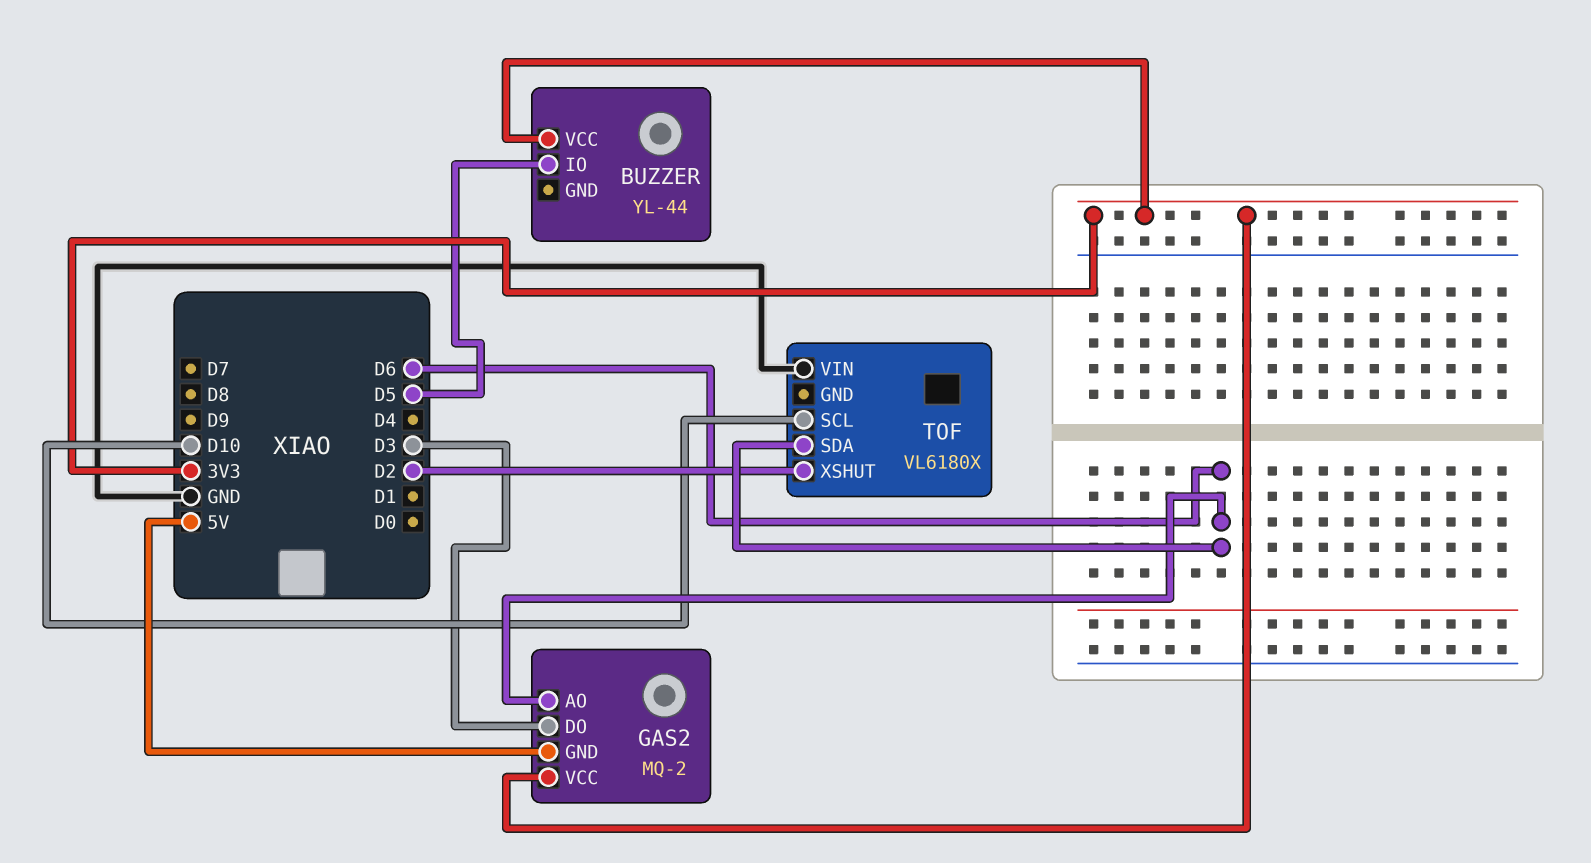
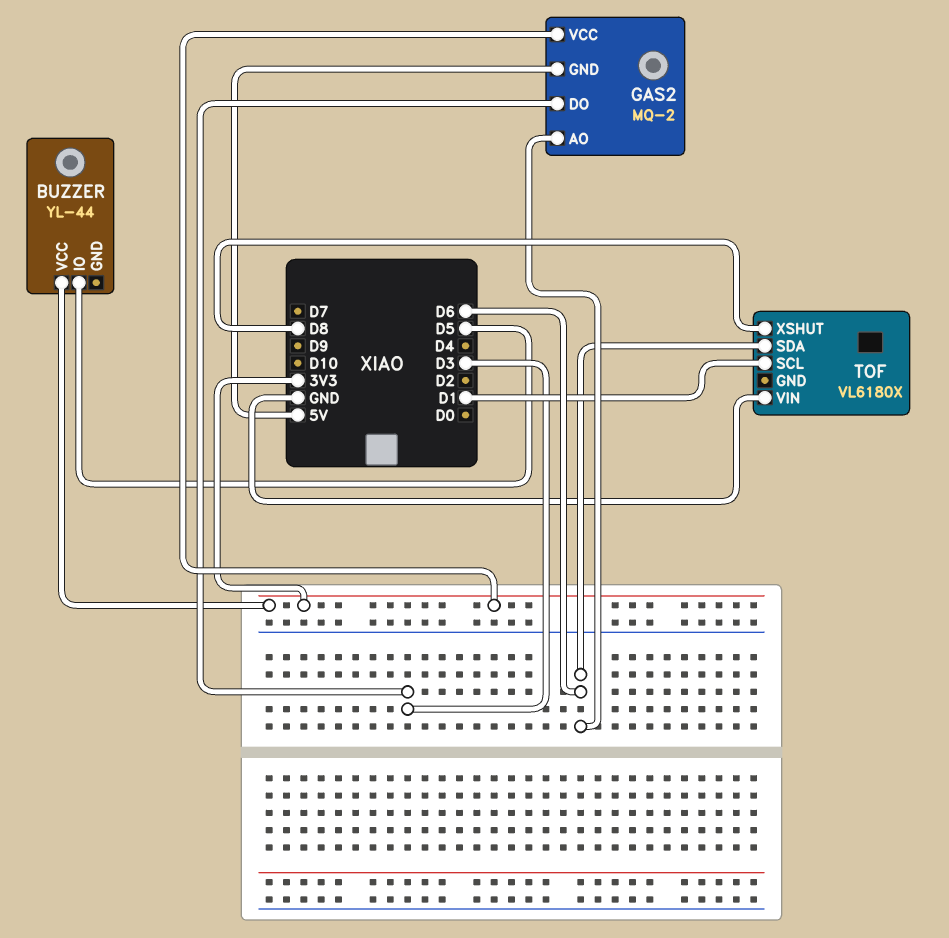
TOF pin SCL: D10 -> D1
TOF pin XSHUT: D2 -> D8

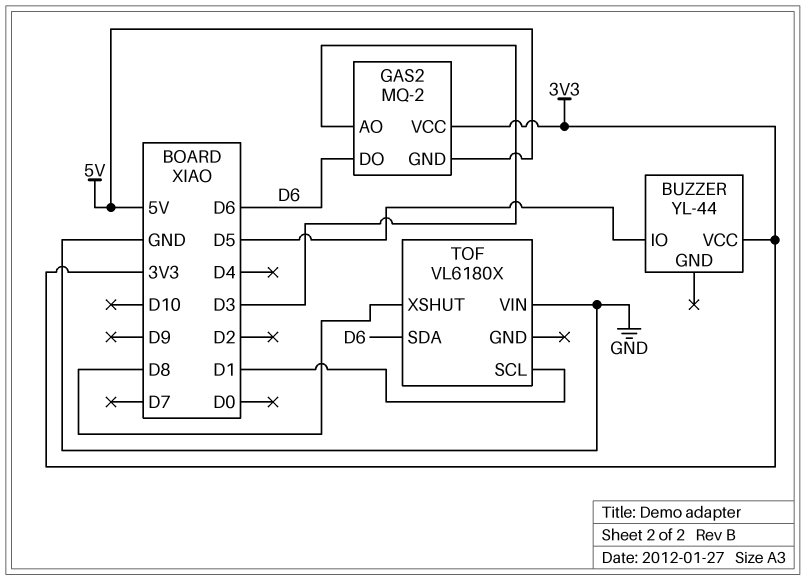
GAS2 pin AO: D6 -> D3
GAS2 pin DO: D3 -> D6

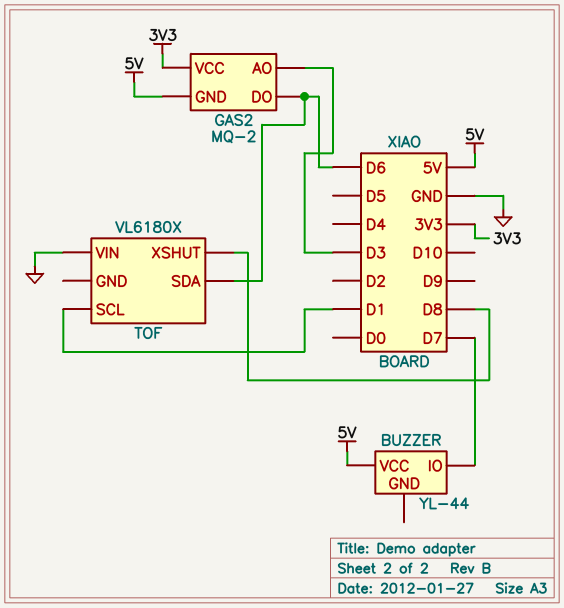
BUZZER pin IO: D5 -> D7
BUZZER pin VCC: 3V3 -> 5V

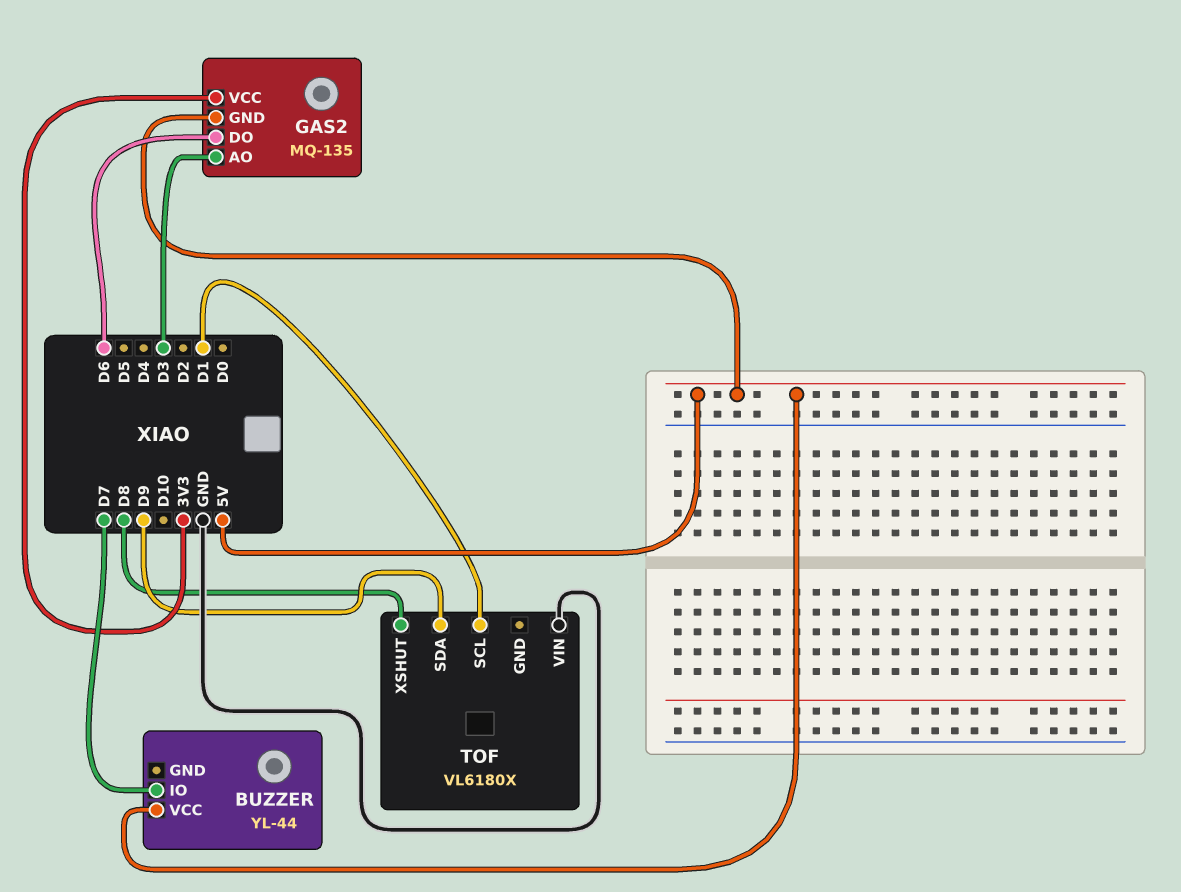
GAS2: MQ-2 -> MQ-135
TOF pin SDA: D6 -> D9

